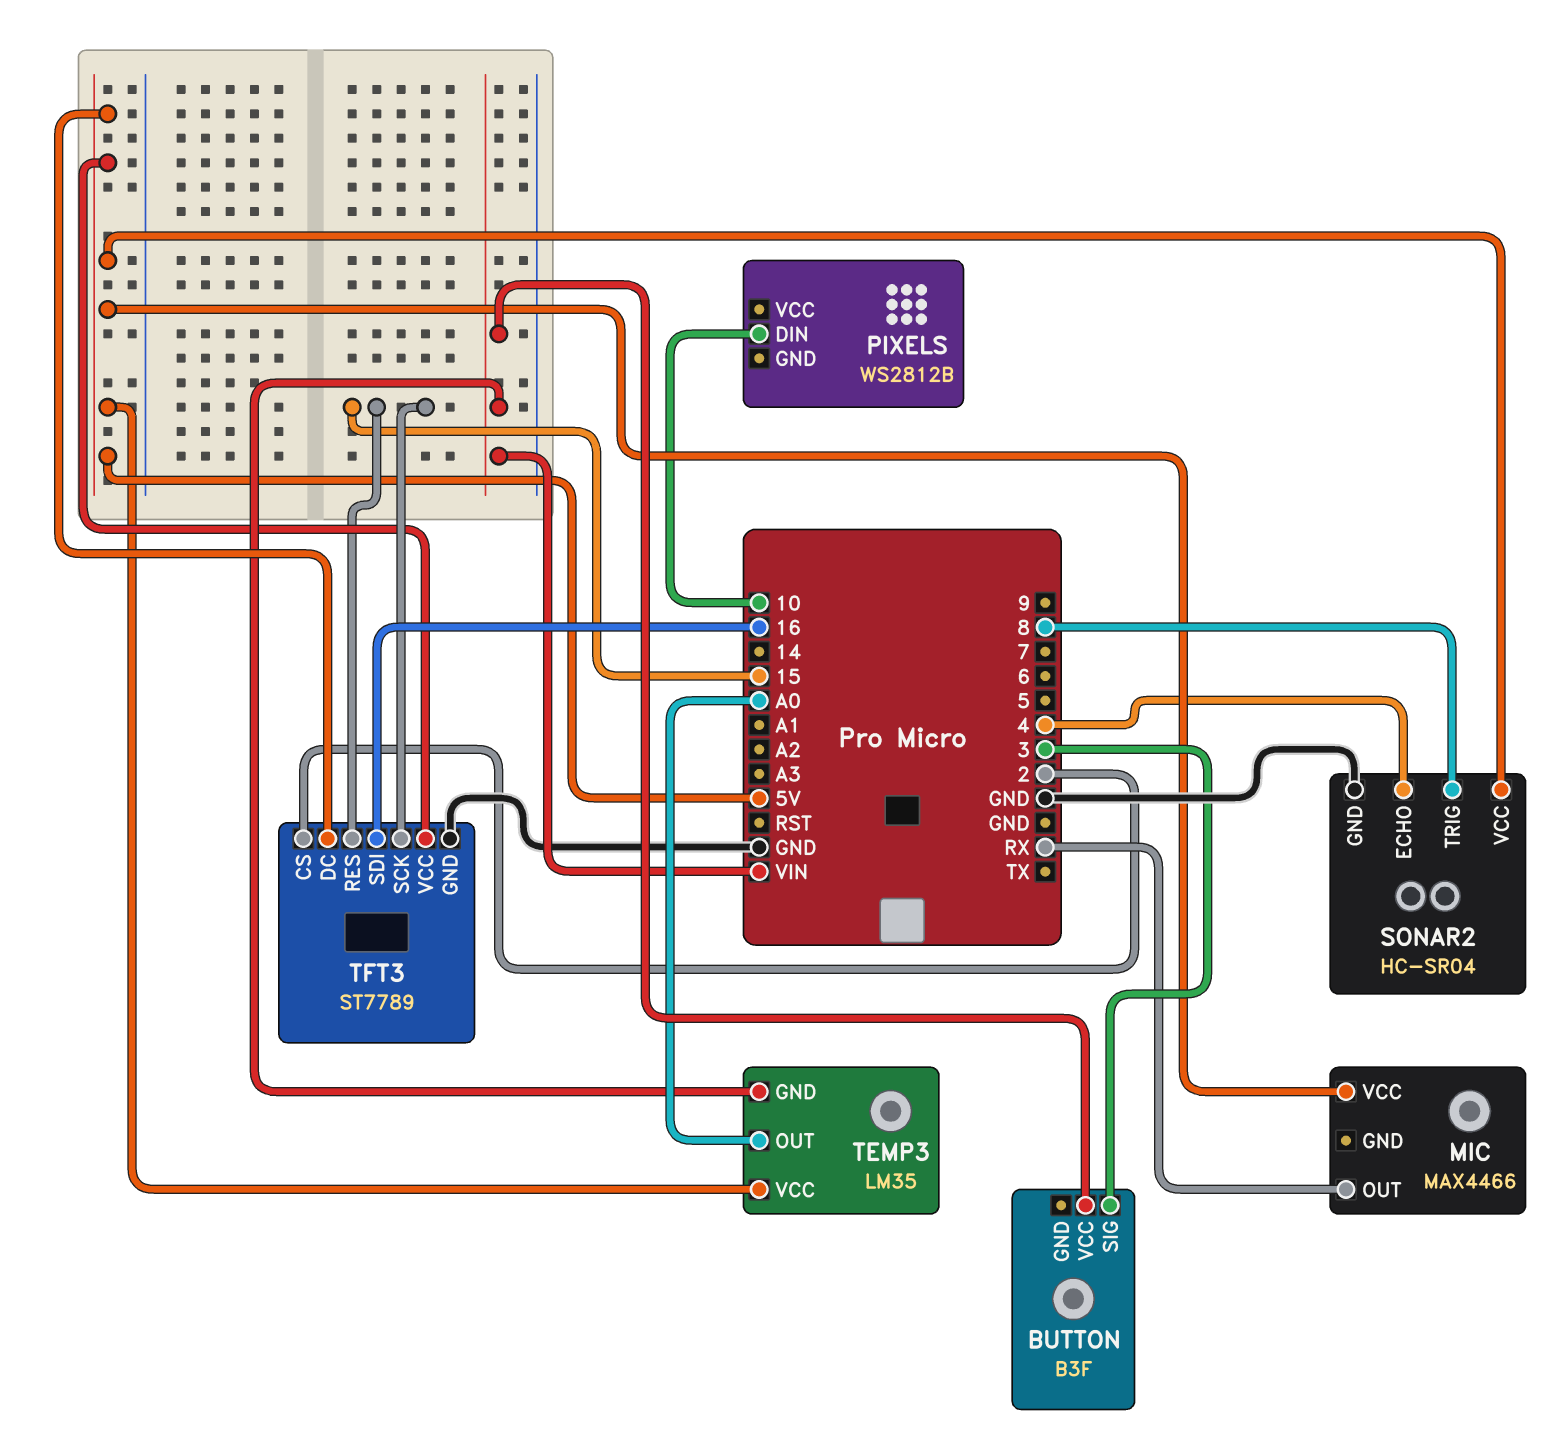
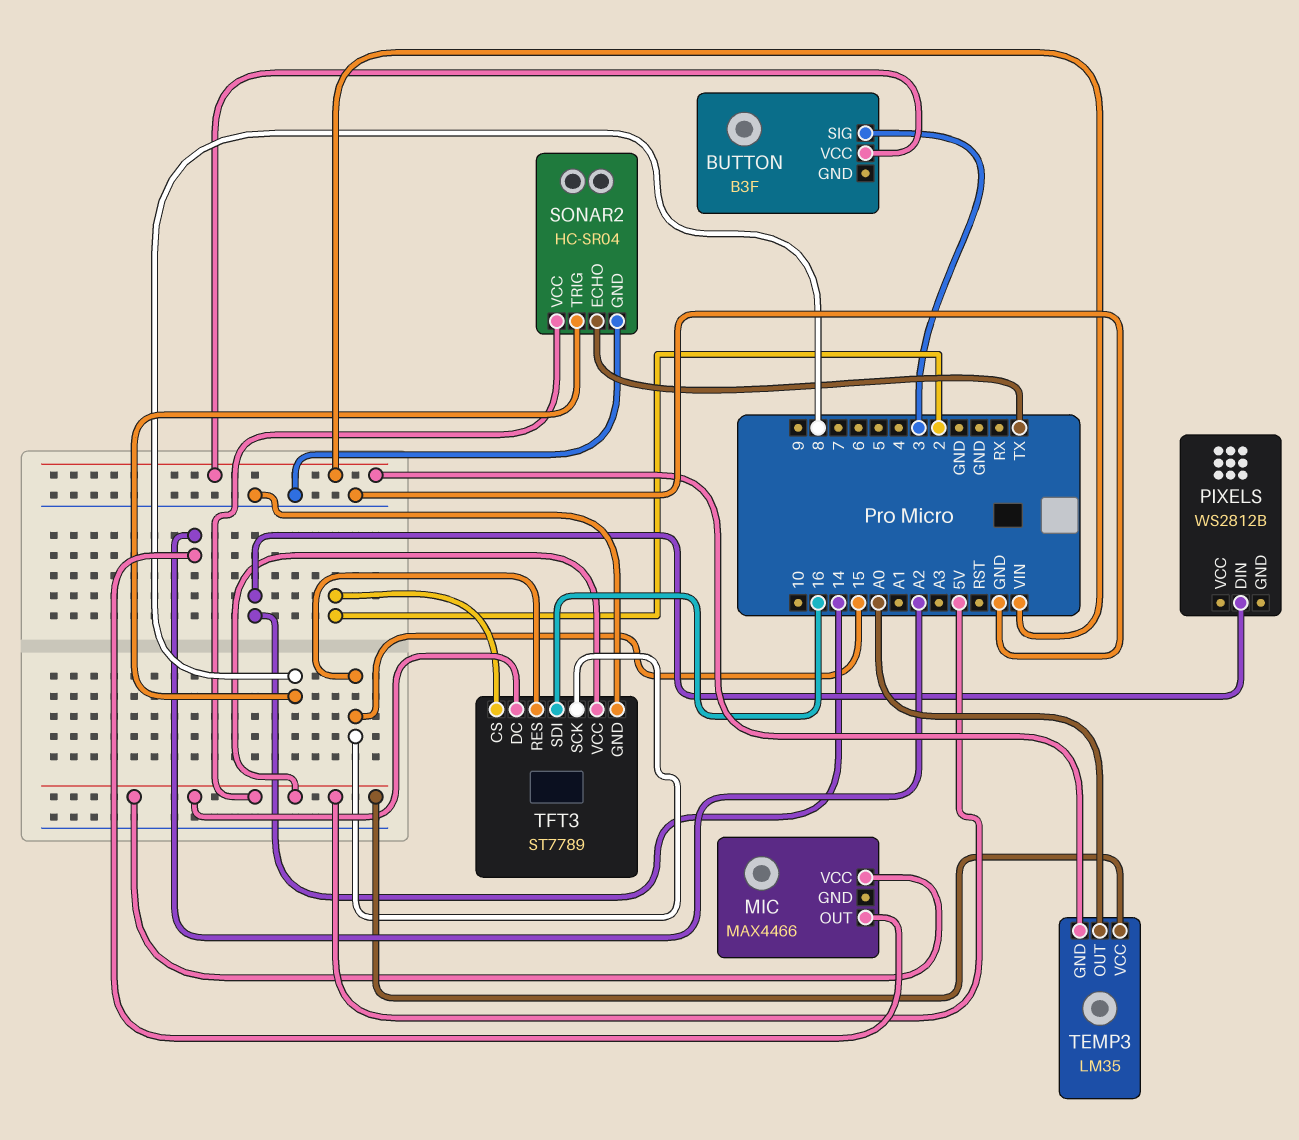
MIC pin OUT: RX -> A2
PIXELS pin DIN: 10 -> 14
SONAR2 pin ECHO: 4 -> TX

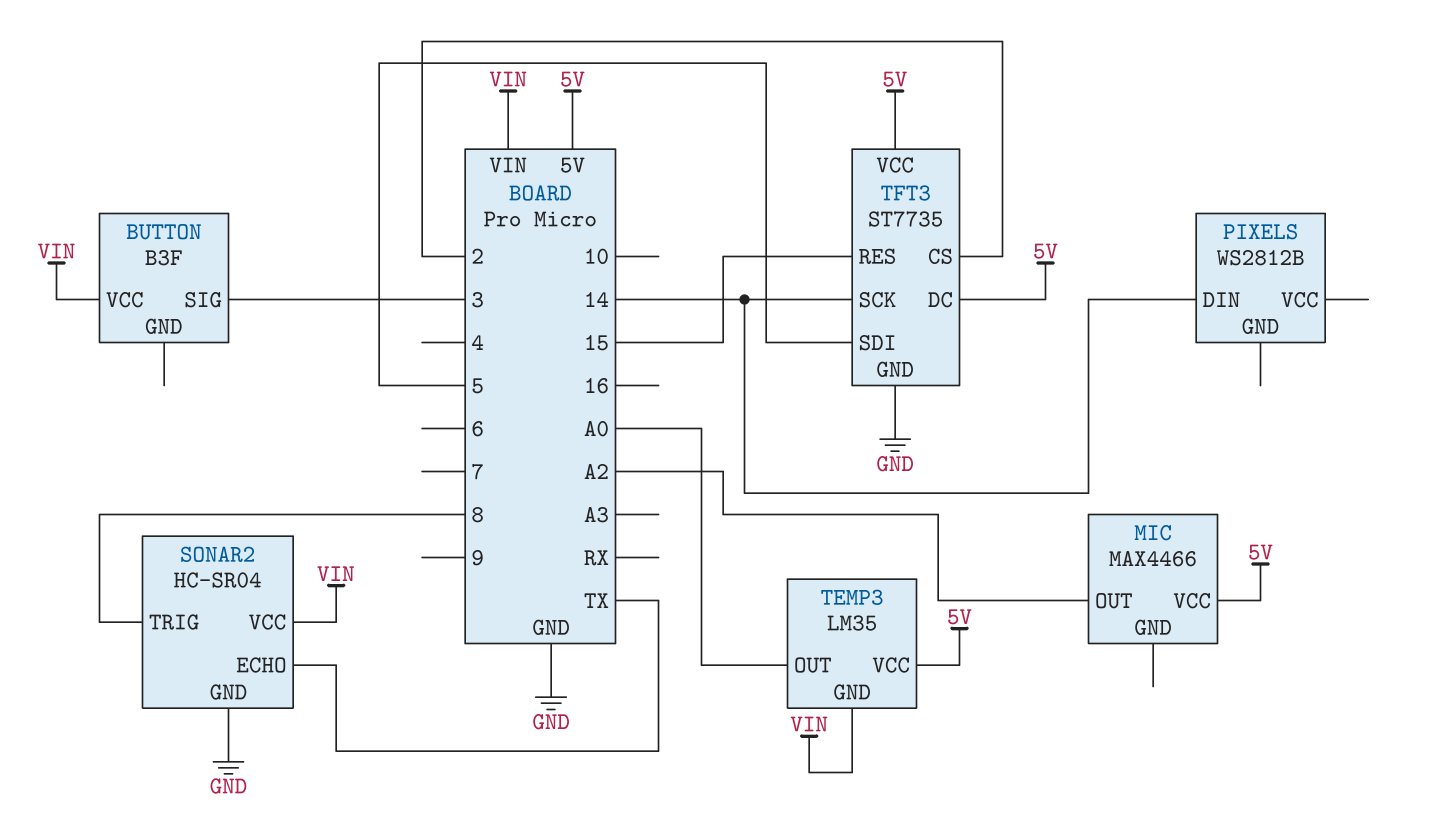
SONAR2 pin VCC: 5V -> VIN
TFT3: ST7789 -> ST7735
TFT3 pin SCK: 15 -> 14
TFT3 pin SDI: 16 -> 5

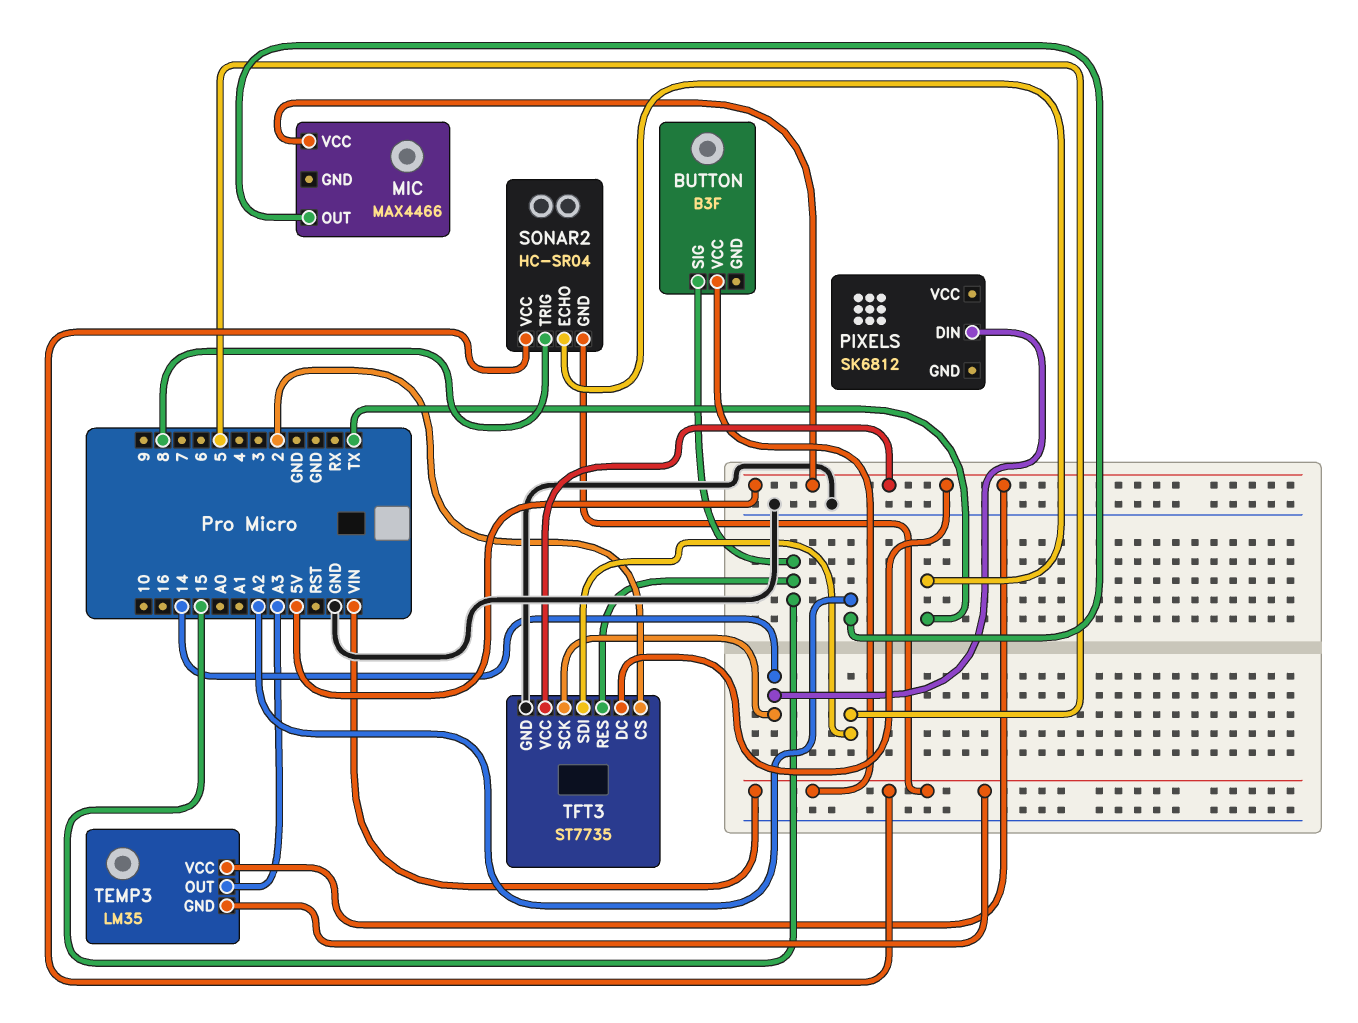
BUTTON pin SIG: 3 -> 15
PIXELS: WS2812B -> SK6812
SONAR2 pin GND: GND -> VIN
TEMP3 pin OUT: A0 -> A3

